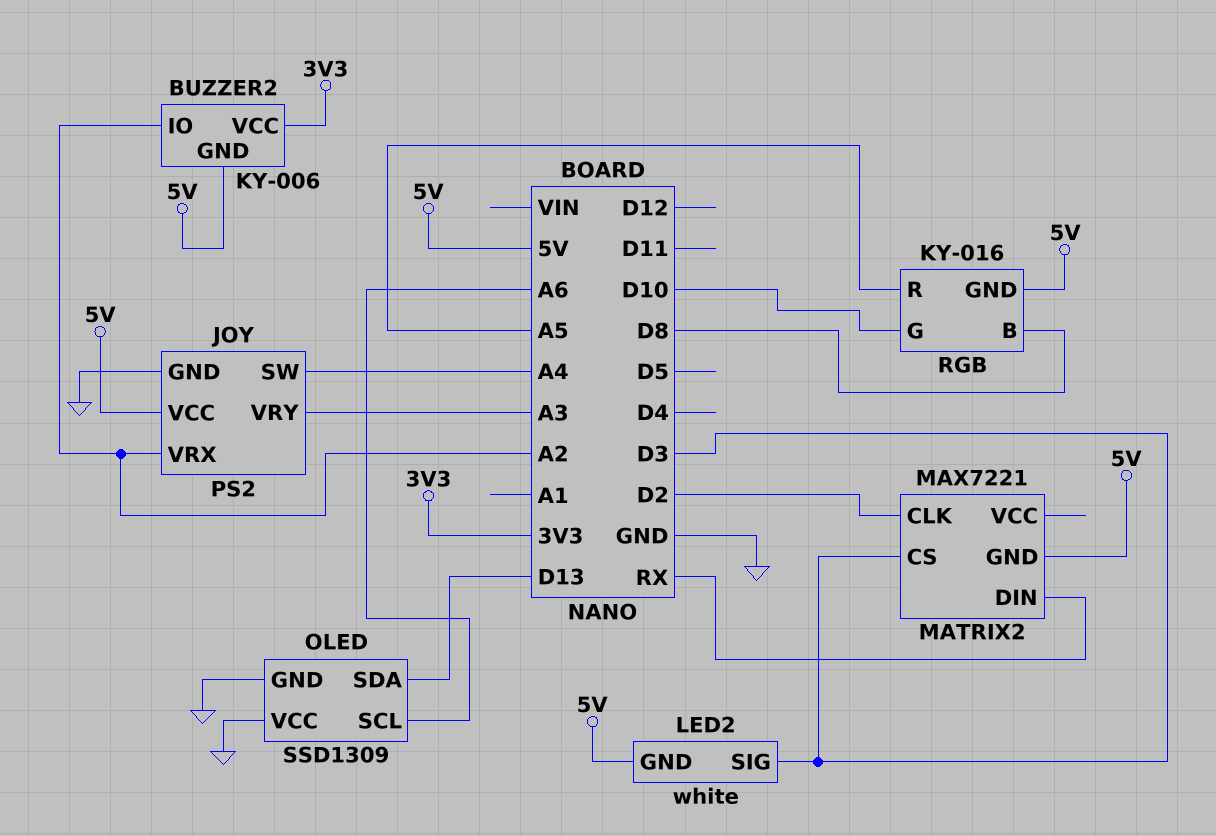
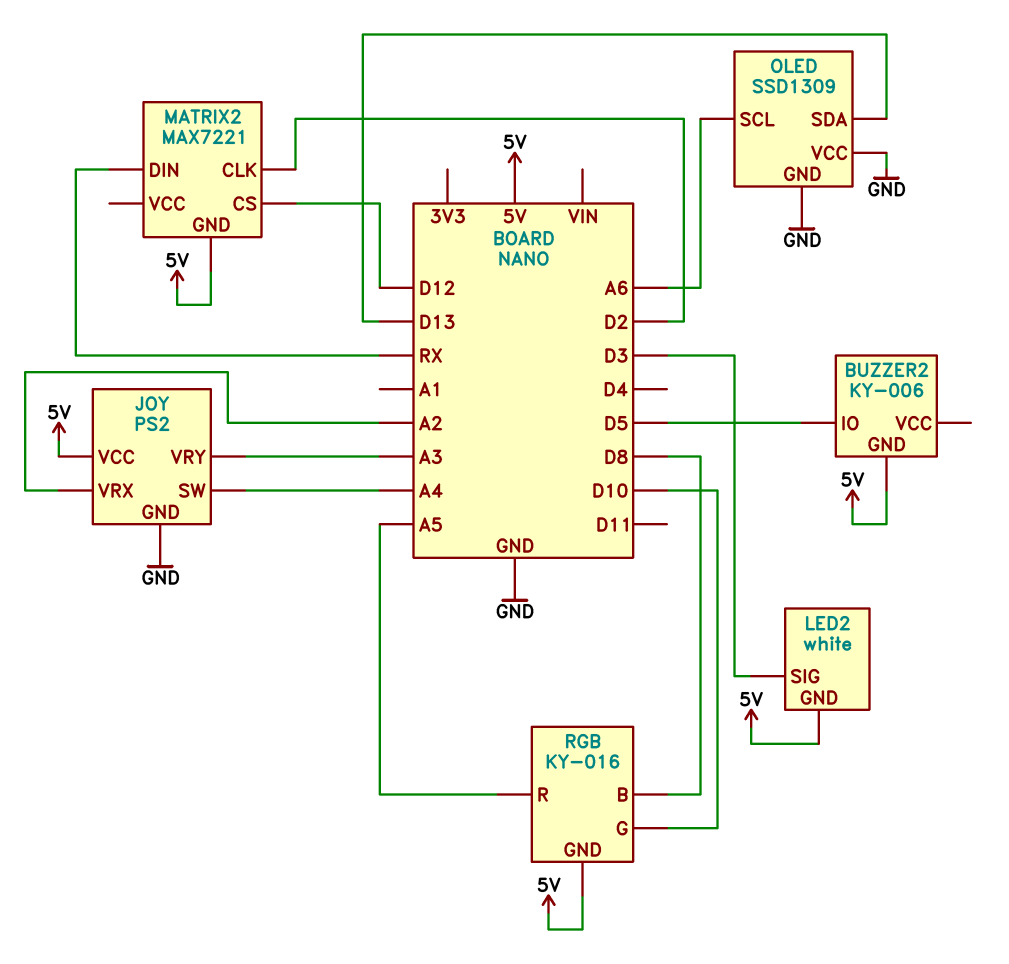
BUZZER2 pin IO: A2 -> D5
BUZZER2 pin VCC: 3V3 -> none
MATRIX2 pin CS: D3 -> D12

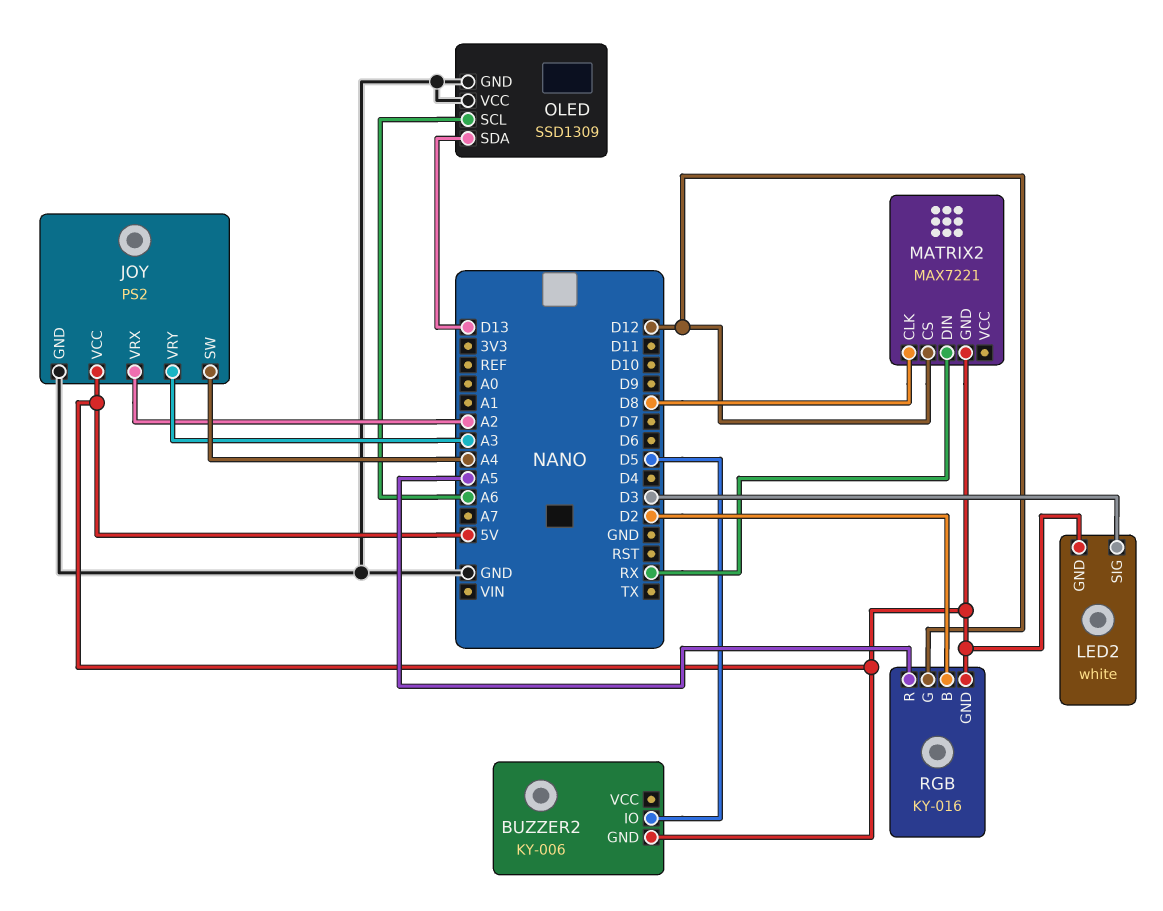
MATRIX2 pin CLK: D2 -> D8
RGB pin B: D8 -> D2
RGB pin G: D10 -> D12

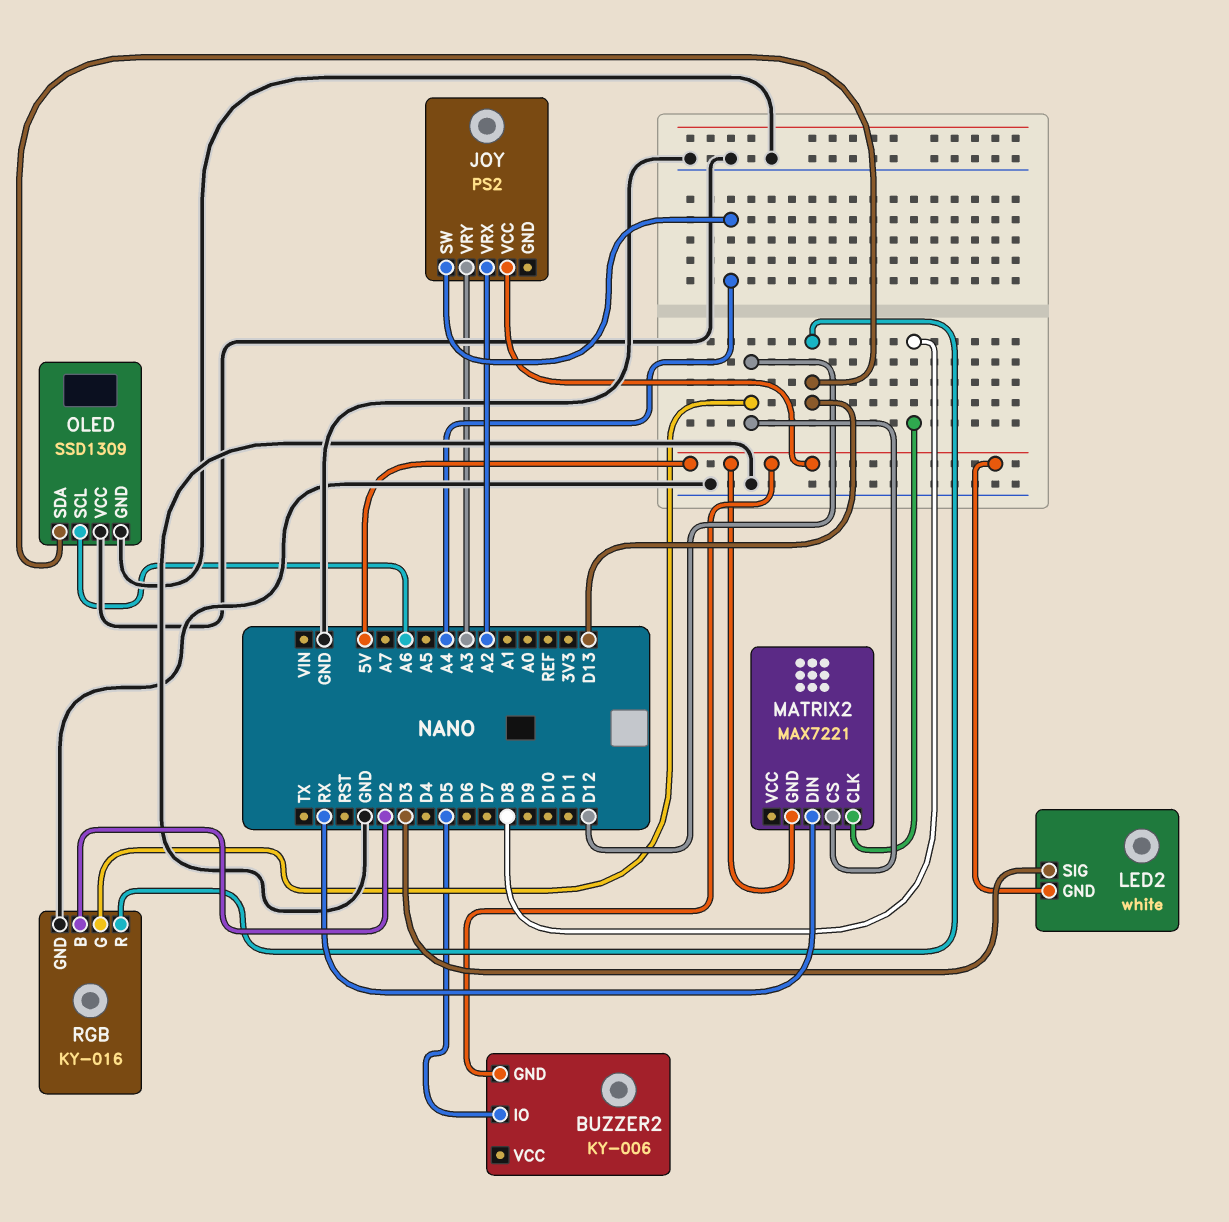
JOY pin GND: GND -> none
RGB pin GND: 5V -> GND
RGB pin R: A5 -> D13

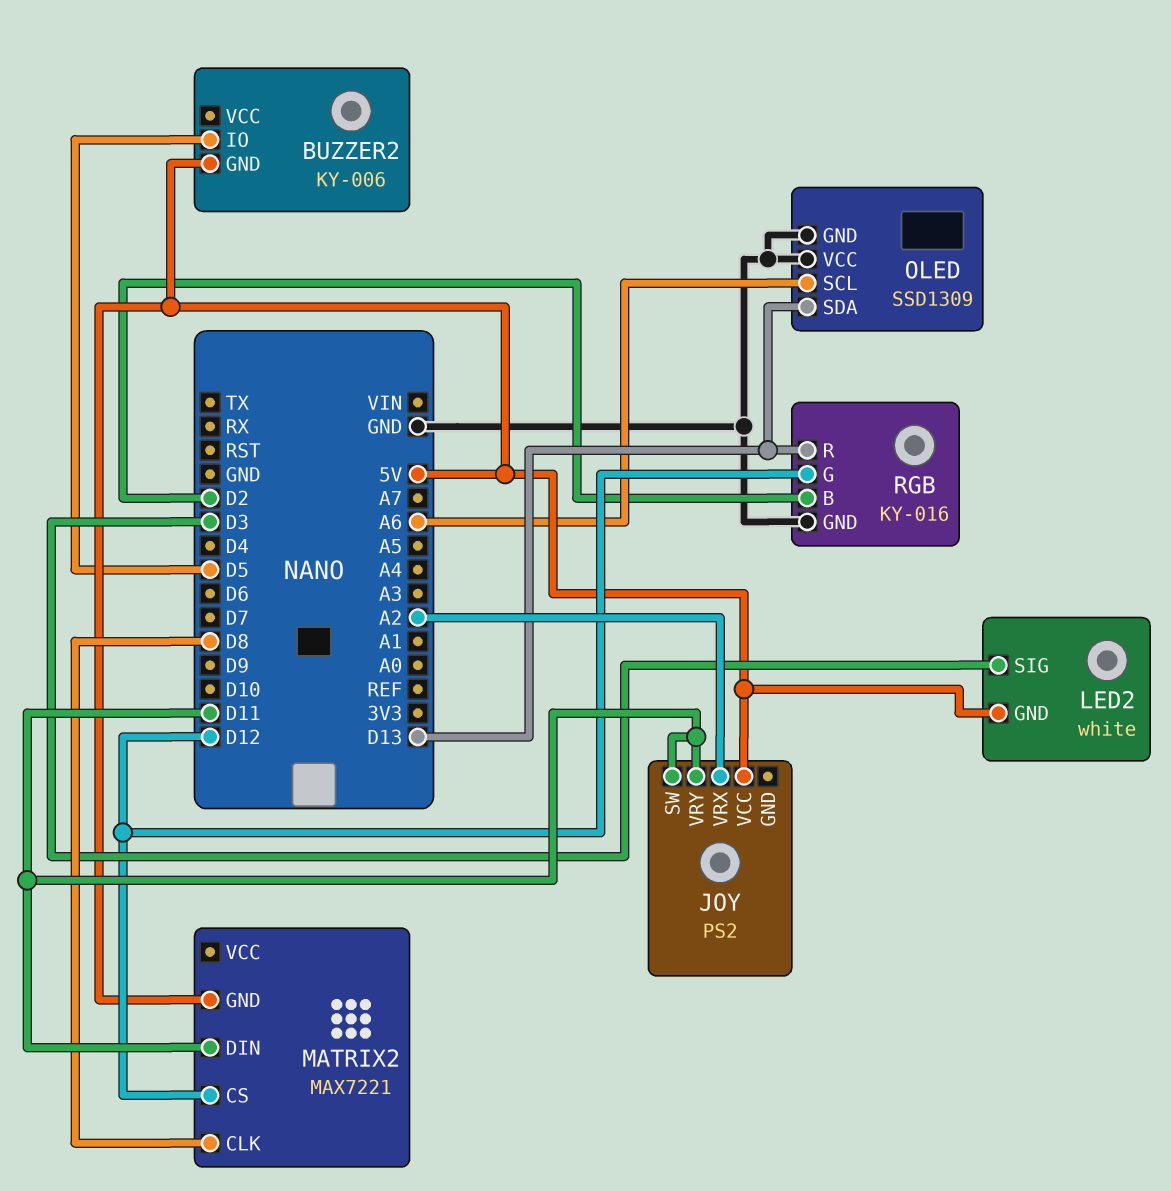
JOY pin SW: A4 -> D11
JOY pin VRY: A3 -> D11
MATRIX2 pin DIN: RX -> D11

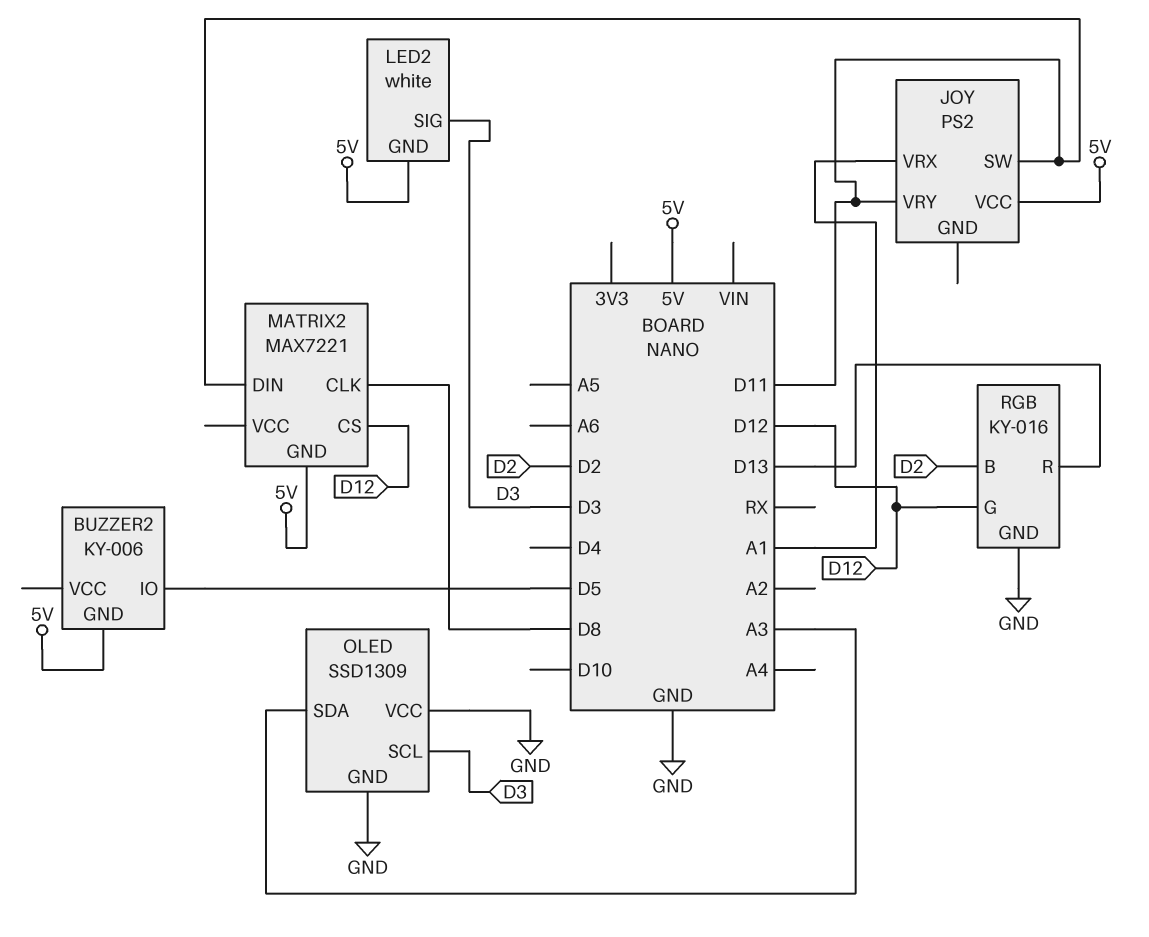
JOY pin VRX: A2 -> A1
OLED pin SCL: A6 -> D3
OLED pin SDA: D13 -> A3

